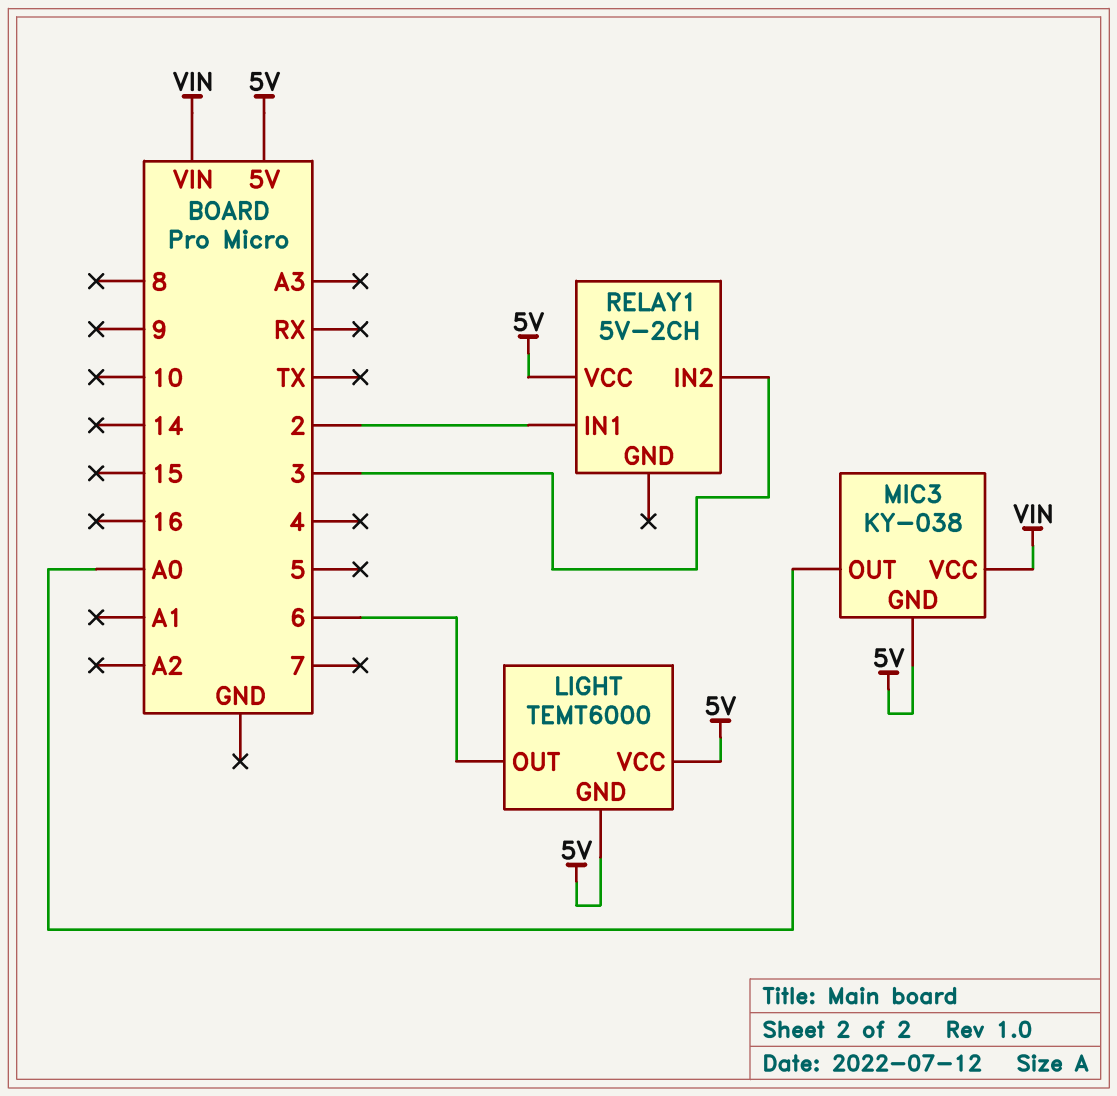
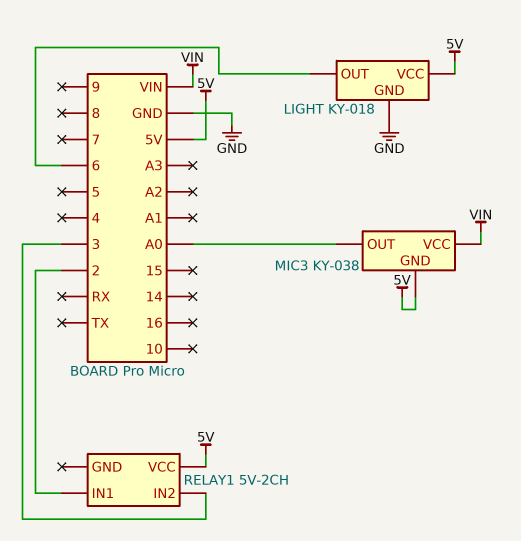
LIGHT: TEMT6000 -> KY-018
LIGHT pin GND: 5V -> GND

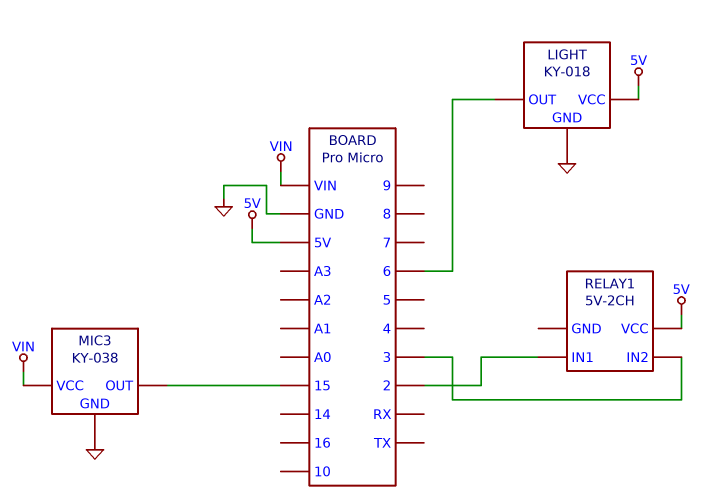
MIC3 pin GND: 5V -> GND
MIC3 pin OUT: A0 -> 15

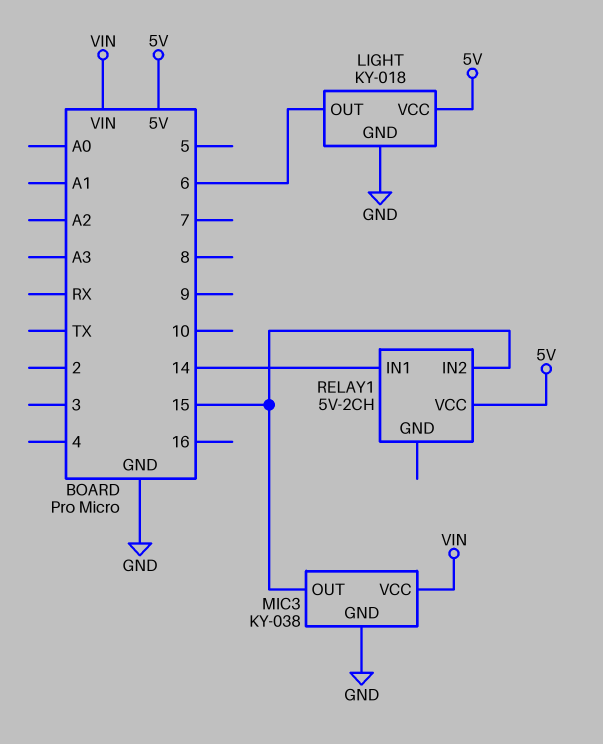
RELAY1 pin IN1: 2 -> 14
RELAY1 pin IN2: 3 -> 15

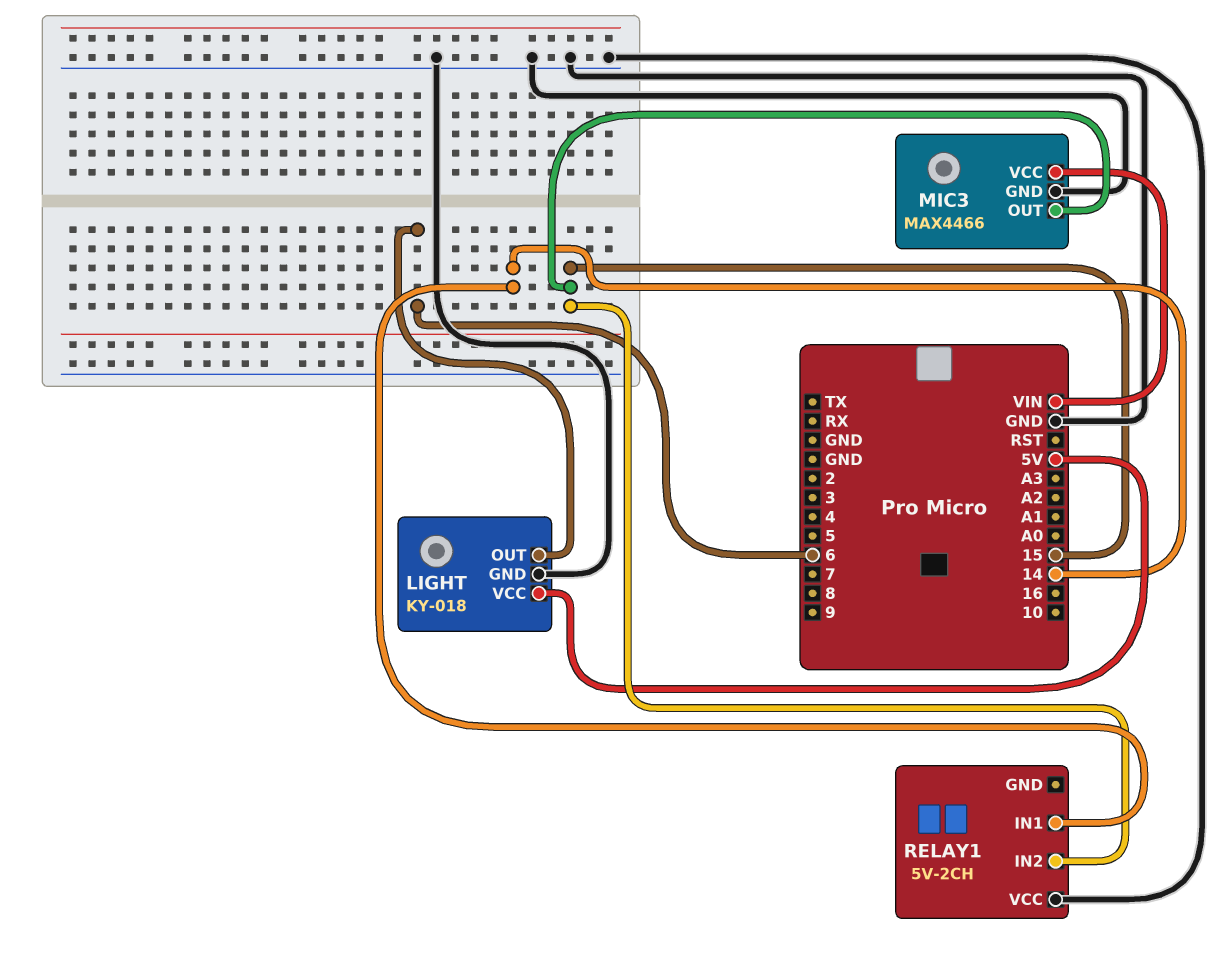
MIC3: KY-038 -> MAX4466
RELAY1 pin VCC: 5V -> GND

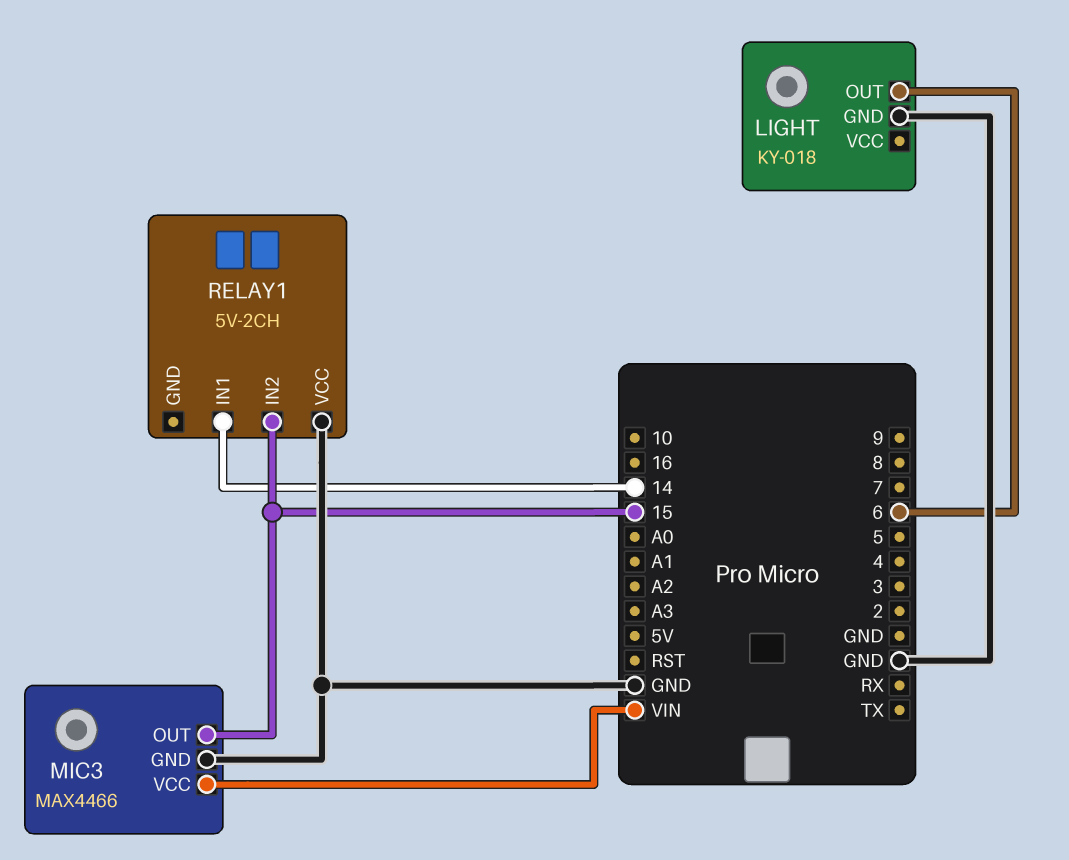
LIGHT pin VCC: 5V -> none

